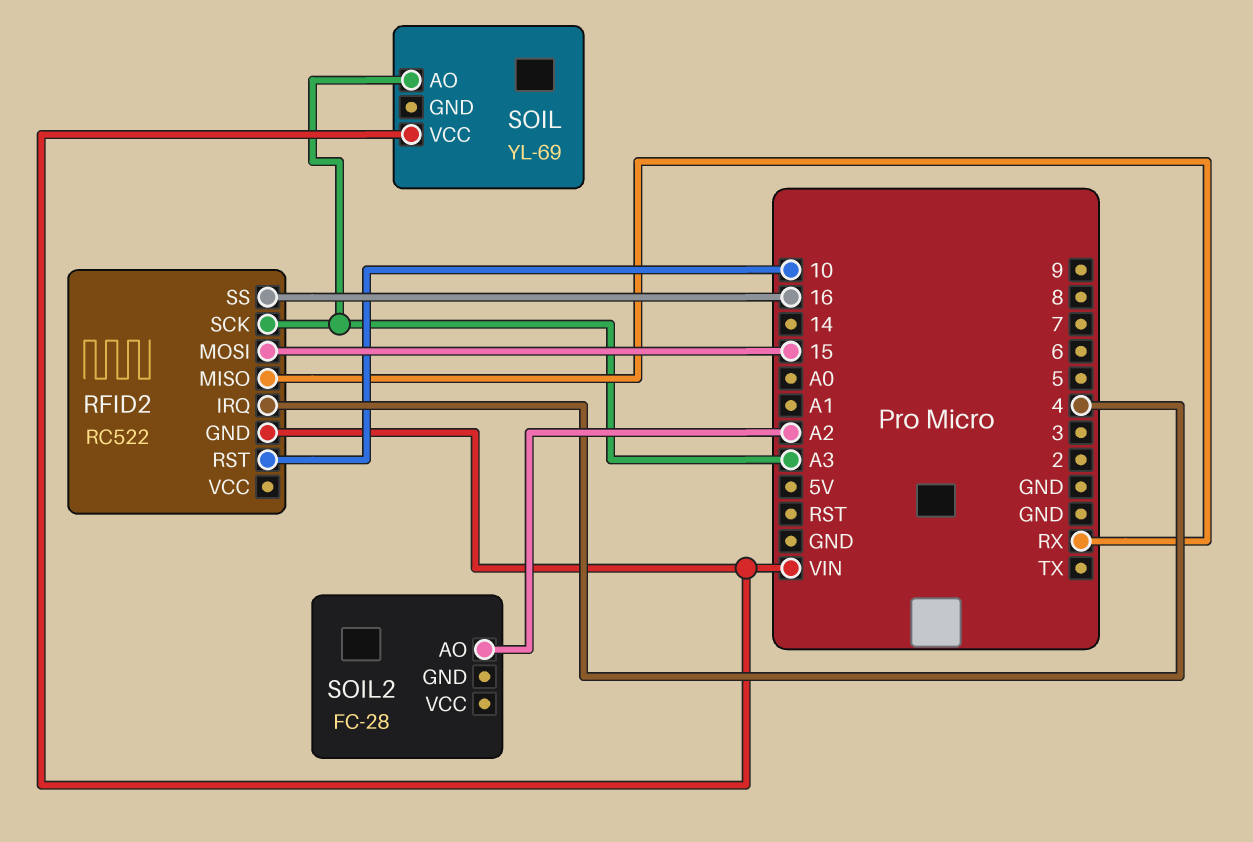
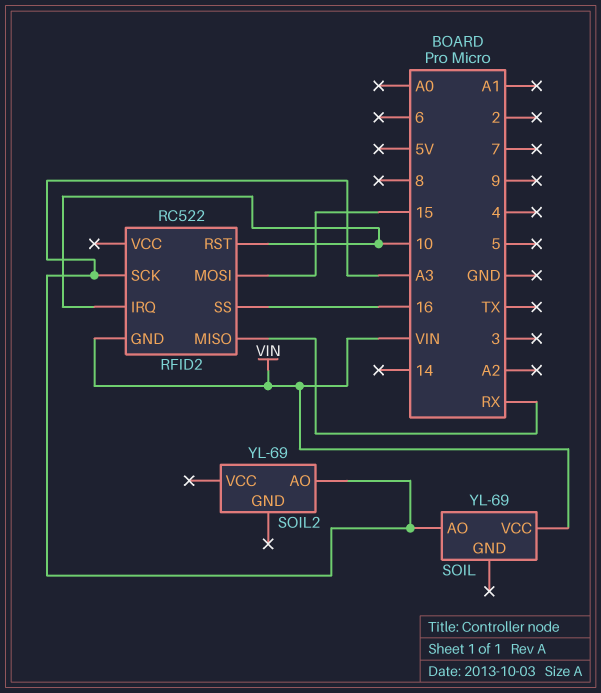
RFID2 pin IRQ: 4 -> 10
SOIL2: FC-28 -> YL-69
SOIL2 pin AO: A2 -> A3

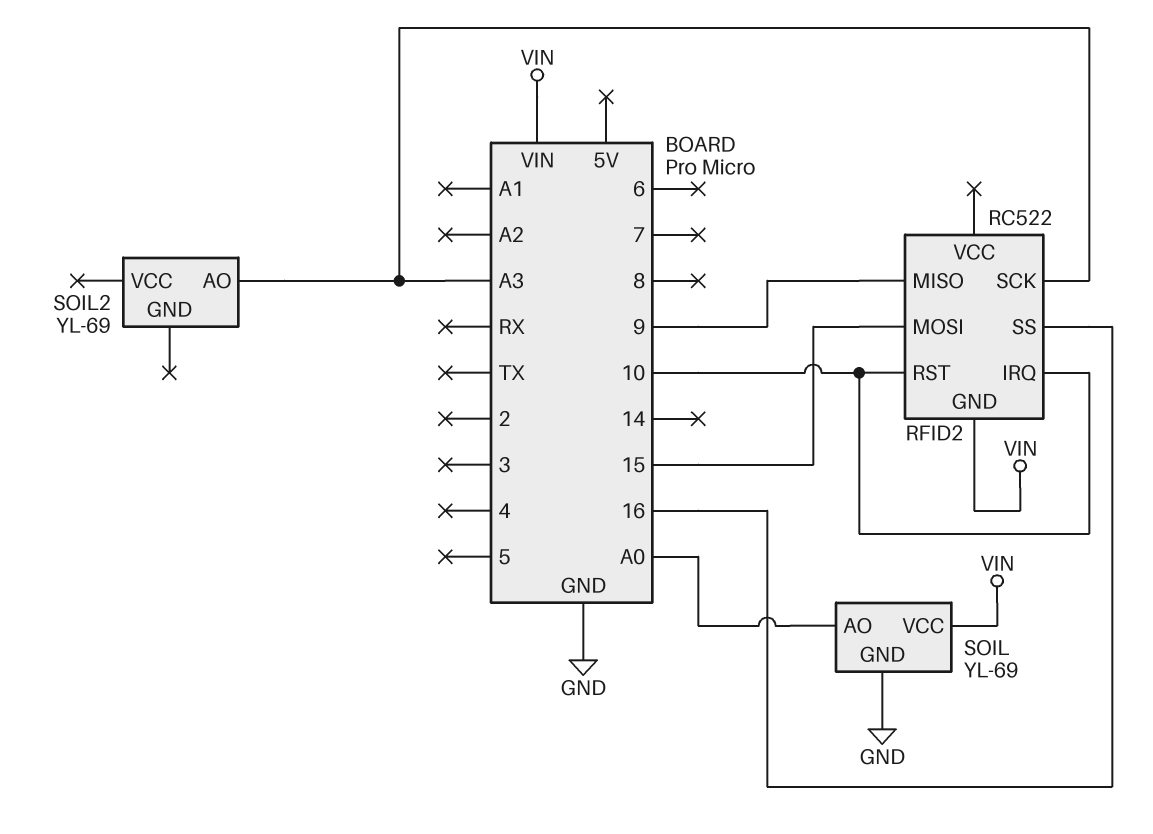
RFID2 pin MISO: RX -> 9
SOIL pin AO: A3 -> A0
SOIL pin GND: none -> GND

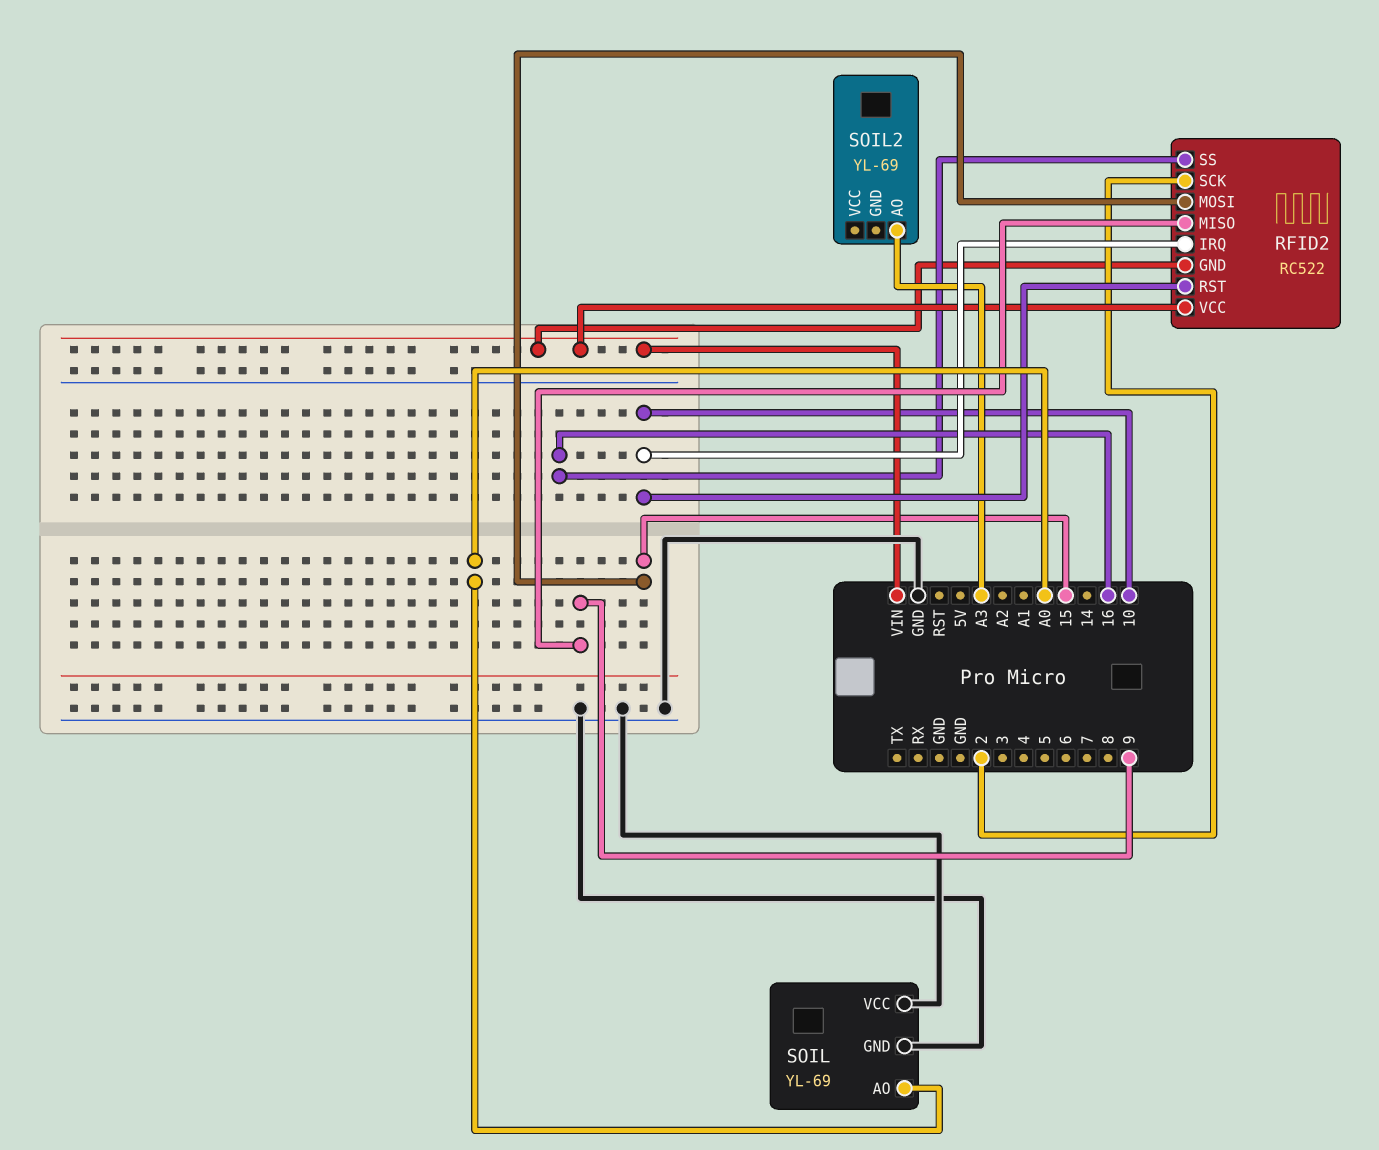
RFID2 pin SCK: A3 -> 2
RFID2 pin VCC: none -> VIN
SOIL pin VCC: VIN -> GND

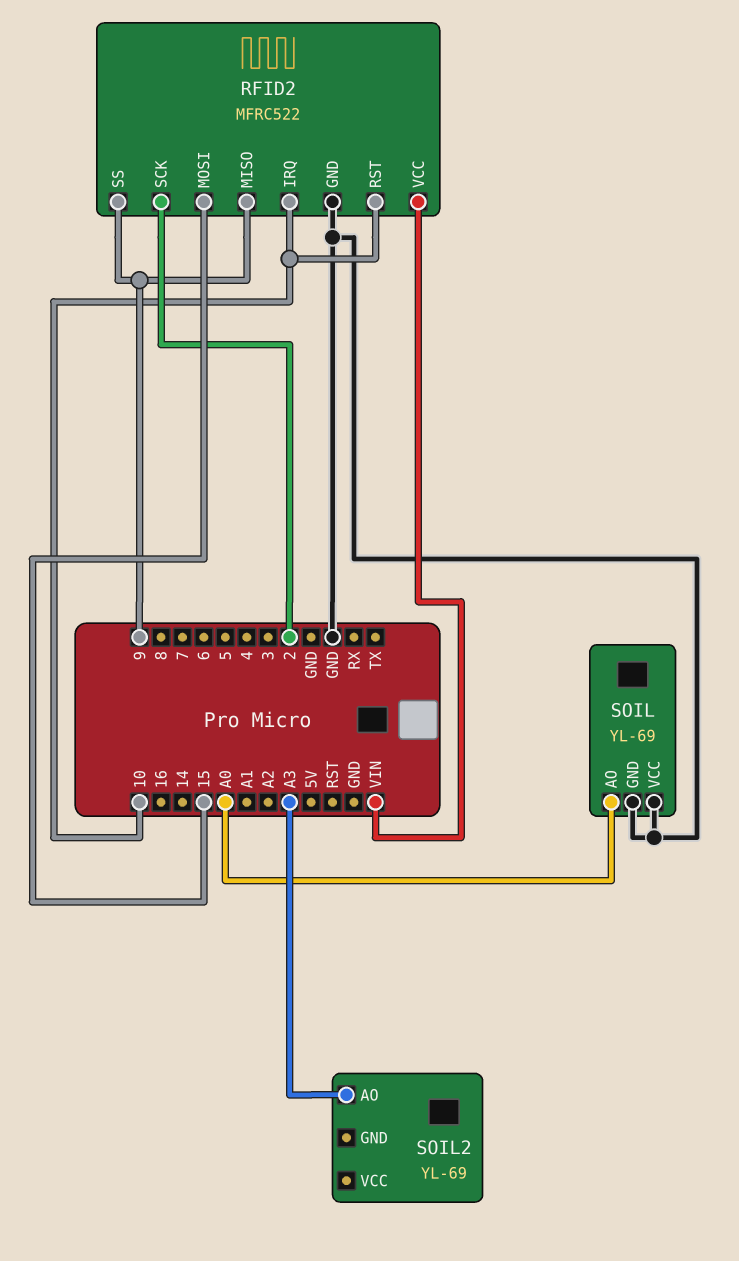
RFID2: RC522 -> MFRC522
RFID2 pin GND: VIN -> GND
RFID2 pin SS: 16 -> 9

